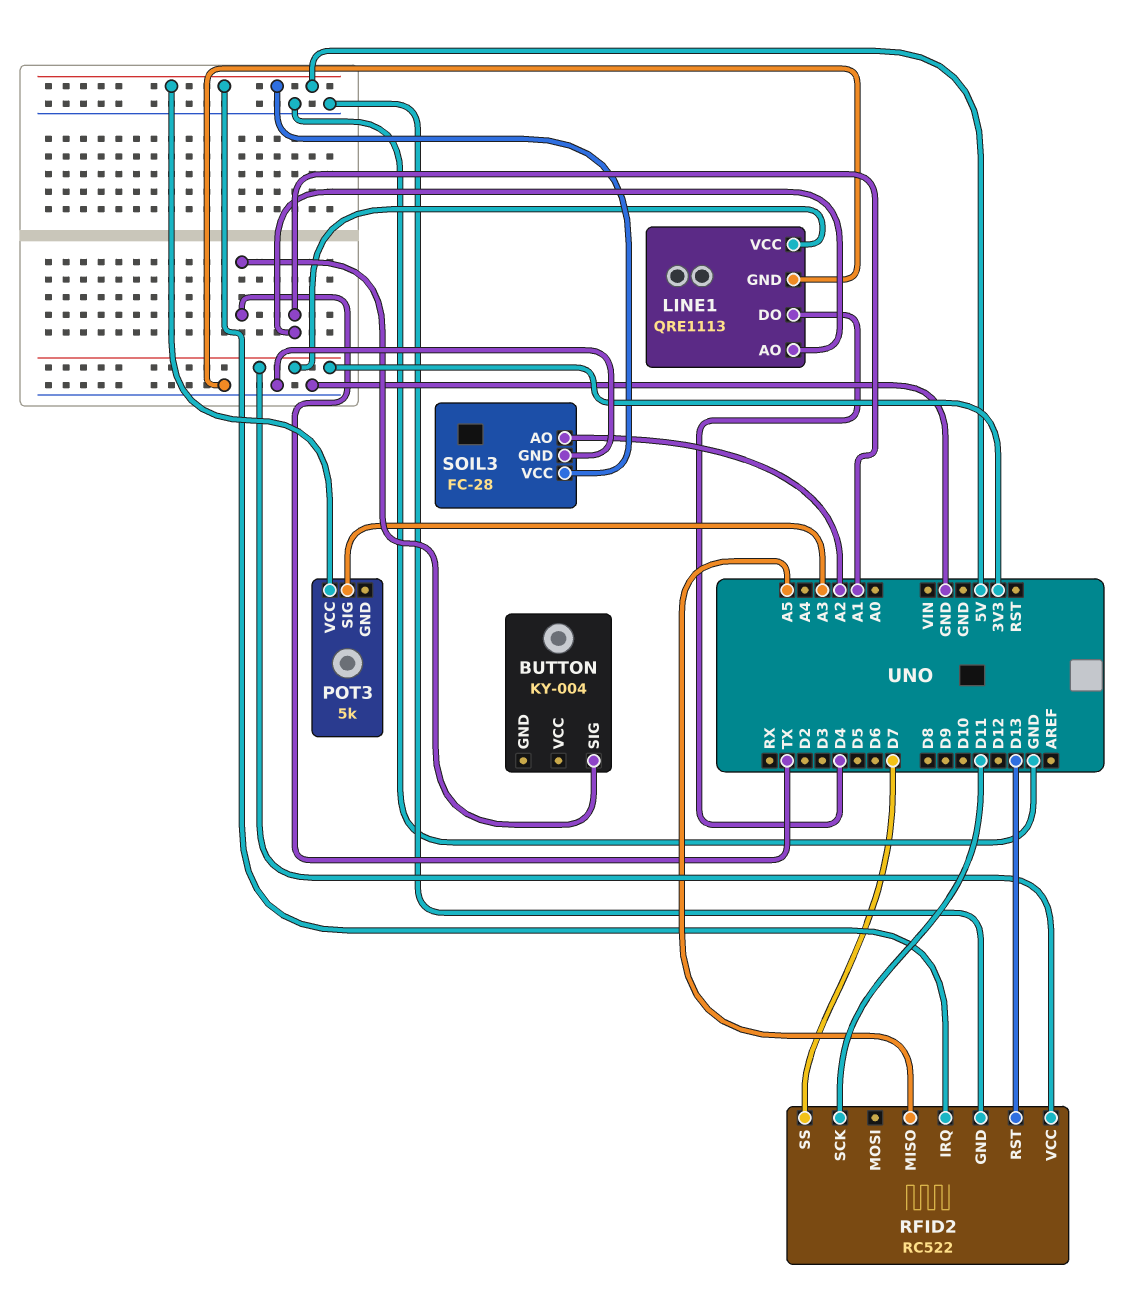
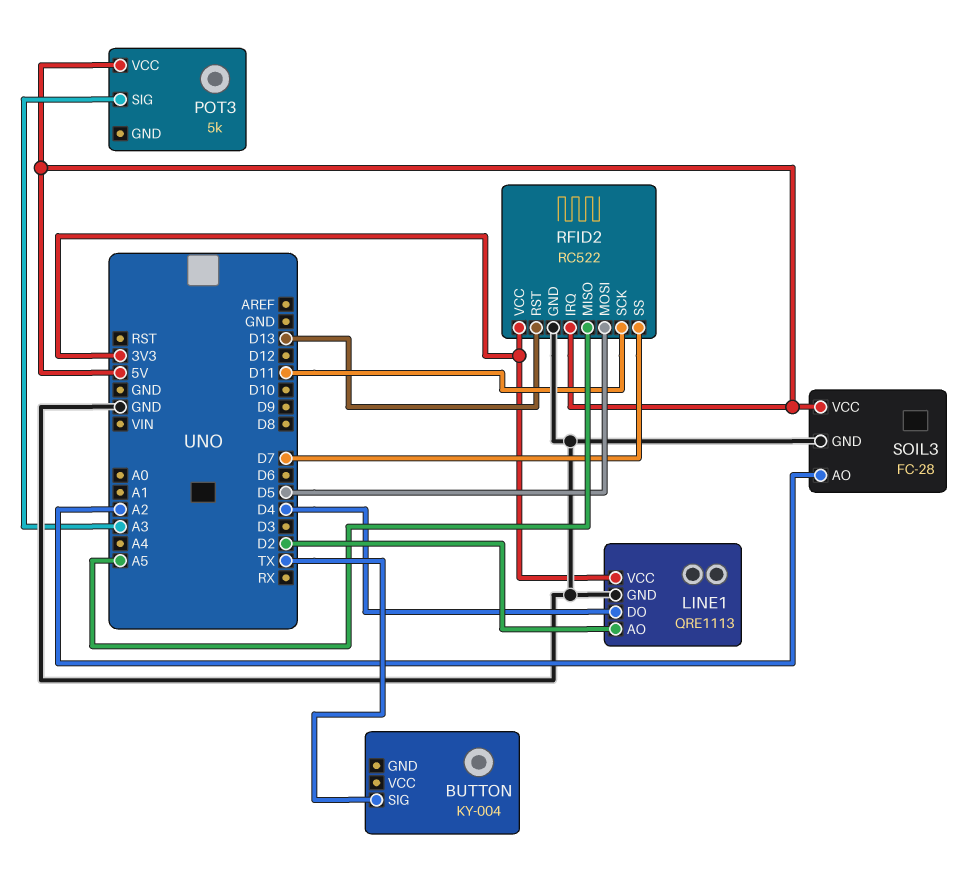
LINE1 pin AO: A1 -> D2
RFID2 pin MOSI: none -> D5

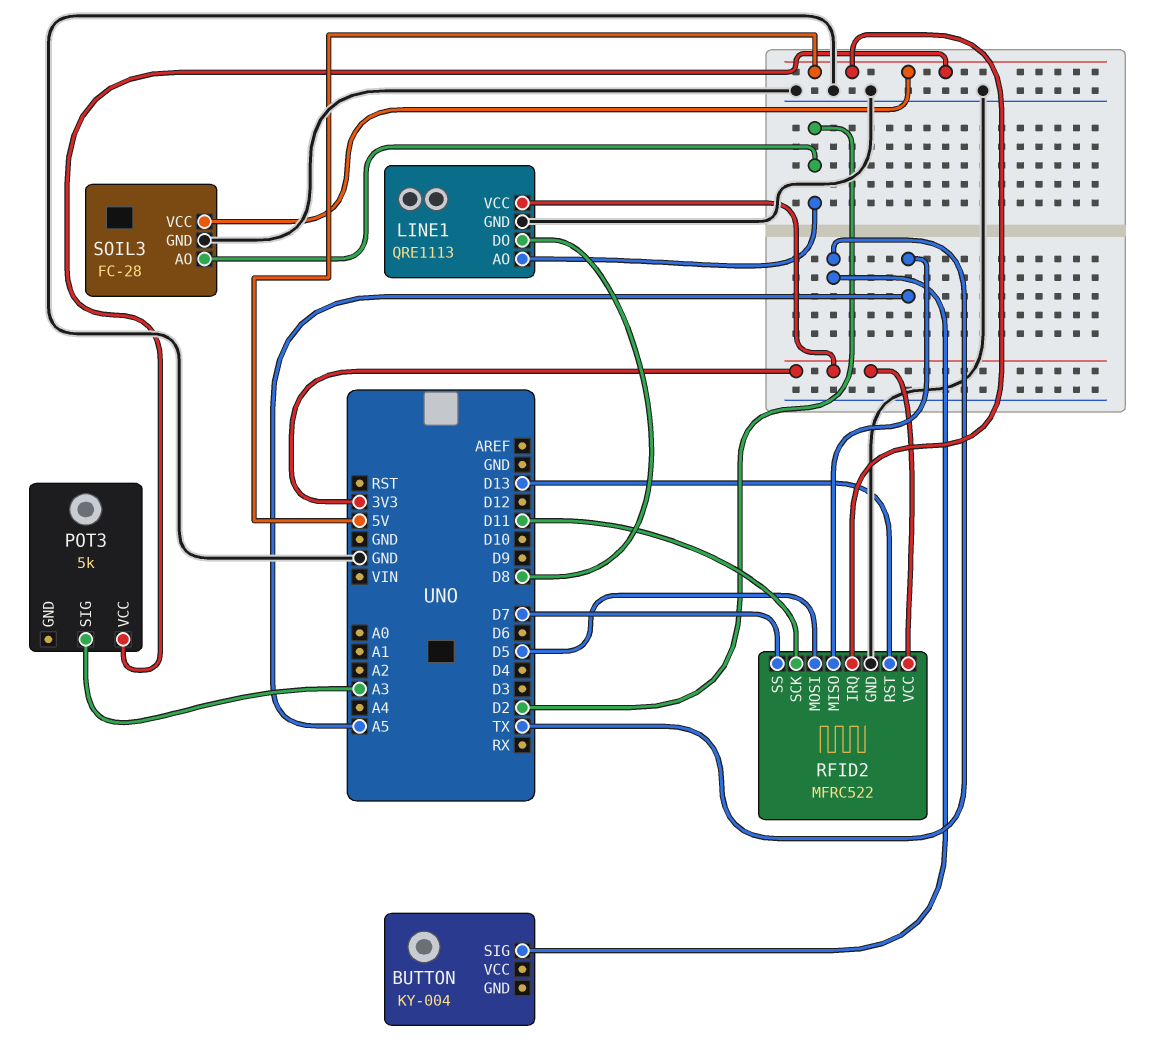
LINE1 pin DO: D4 -> D8
RFID2: RC522 -> MFRC522
SOIL3 pin AO: A2 -> D2

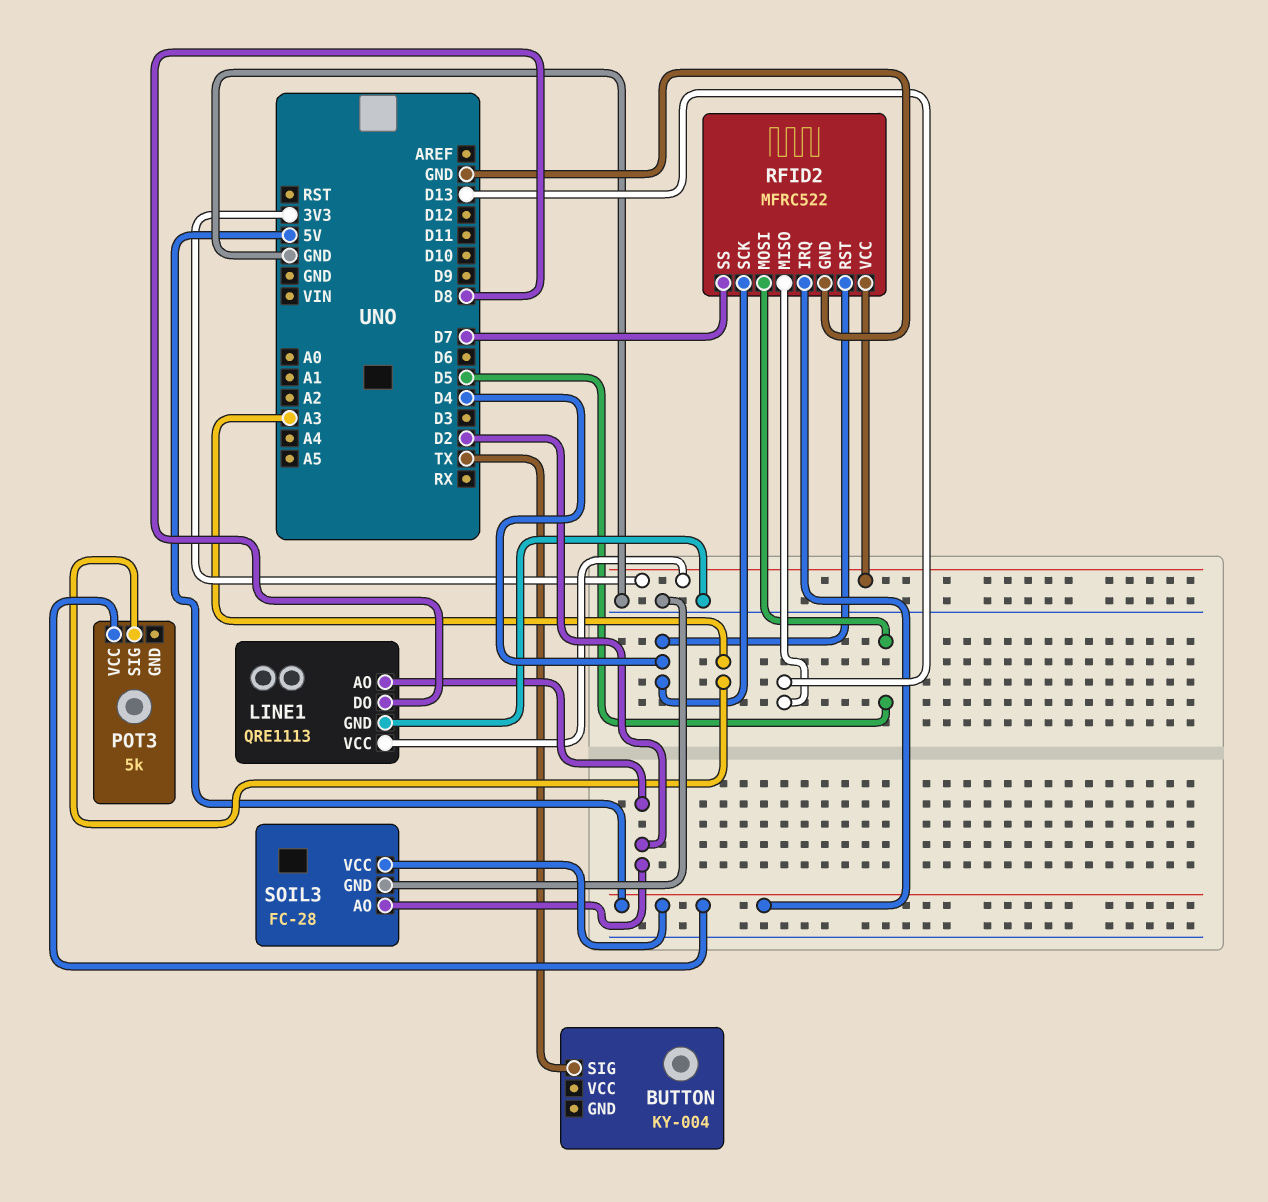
RFID2 pin MISO: A5 -> D13
RFID2 pin RST: D13 -> D4
RFID2 pin SCK: D11 -> D4

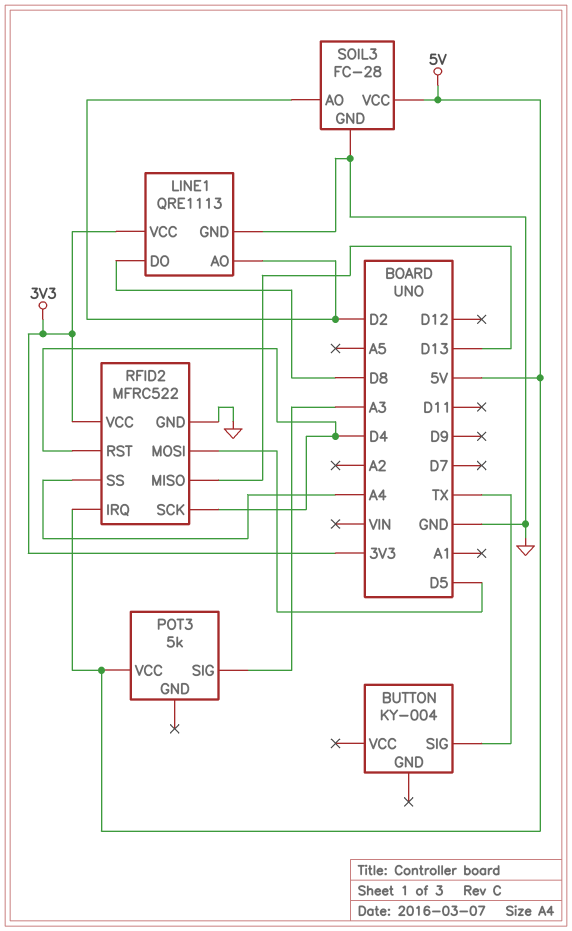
RFID2 pin SS: D7 -> A4

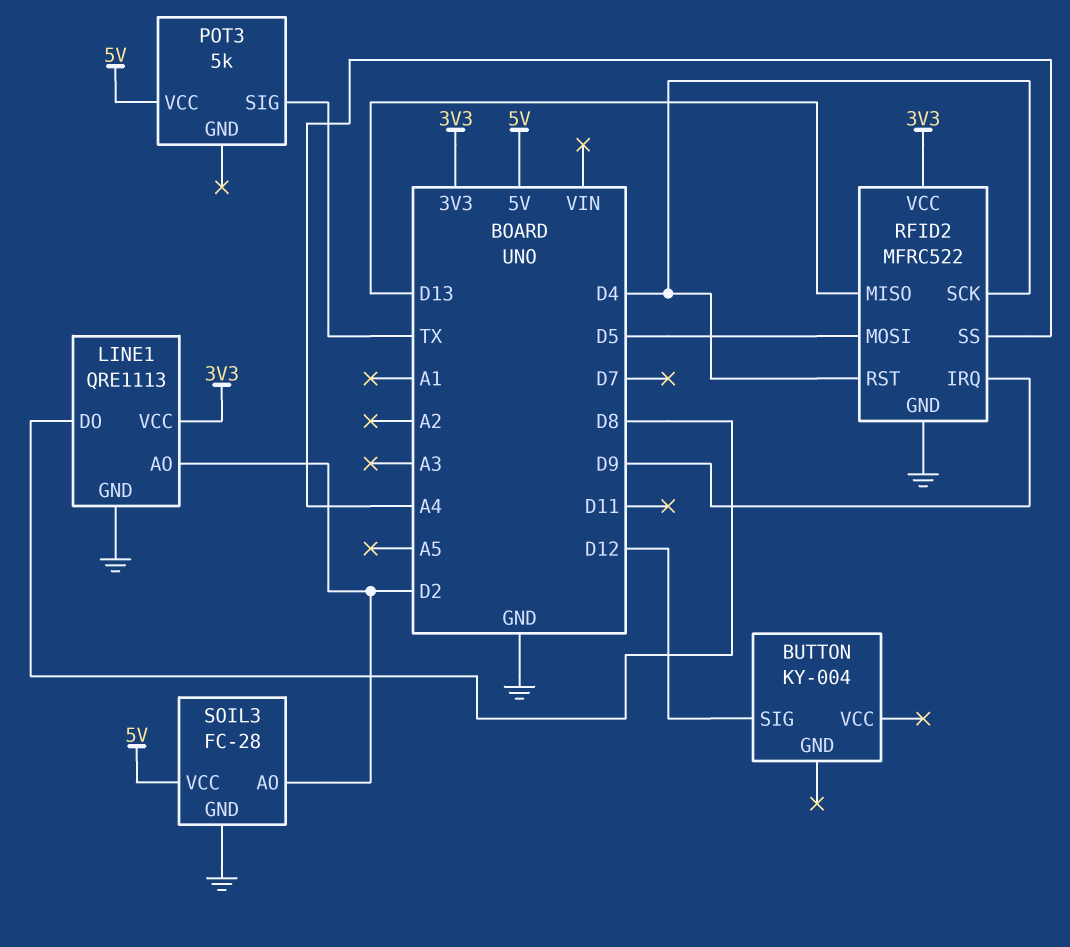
BUTTON pin SIG: TX -> D12
POT3 pin SIG: A3 -> TX
RFID2 pin IRQ: 5V -> D9

